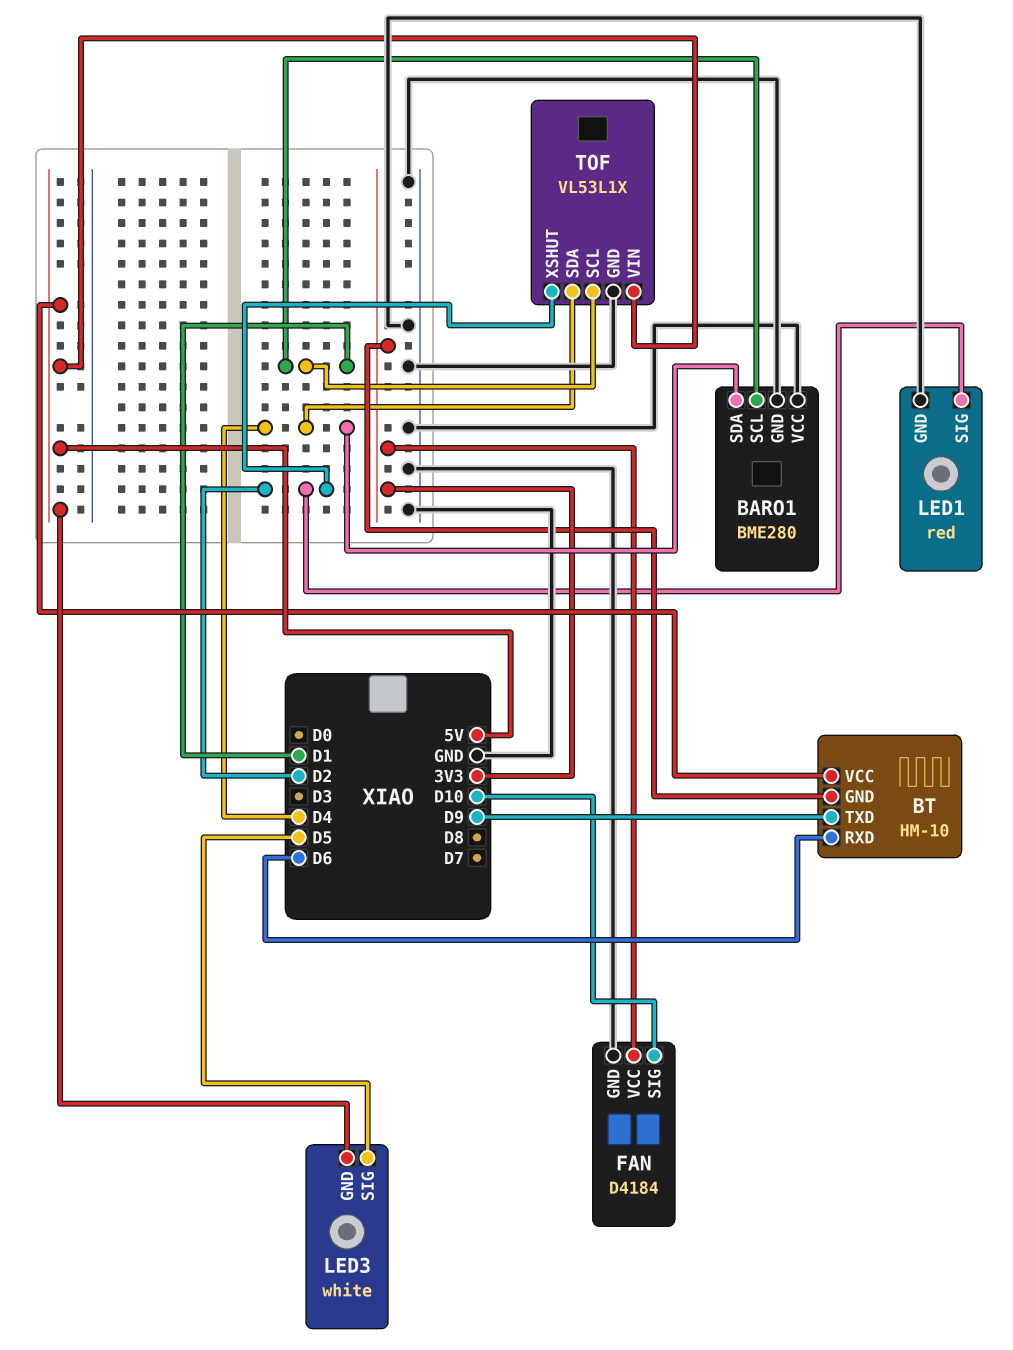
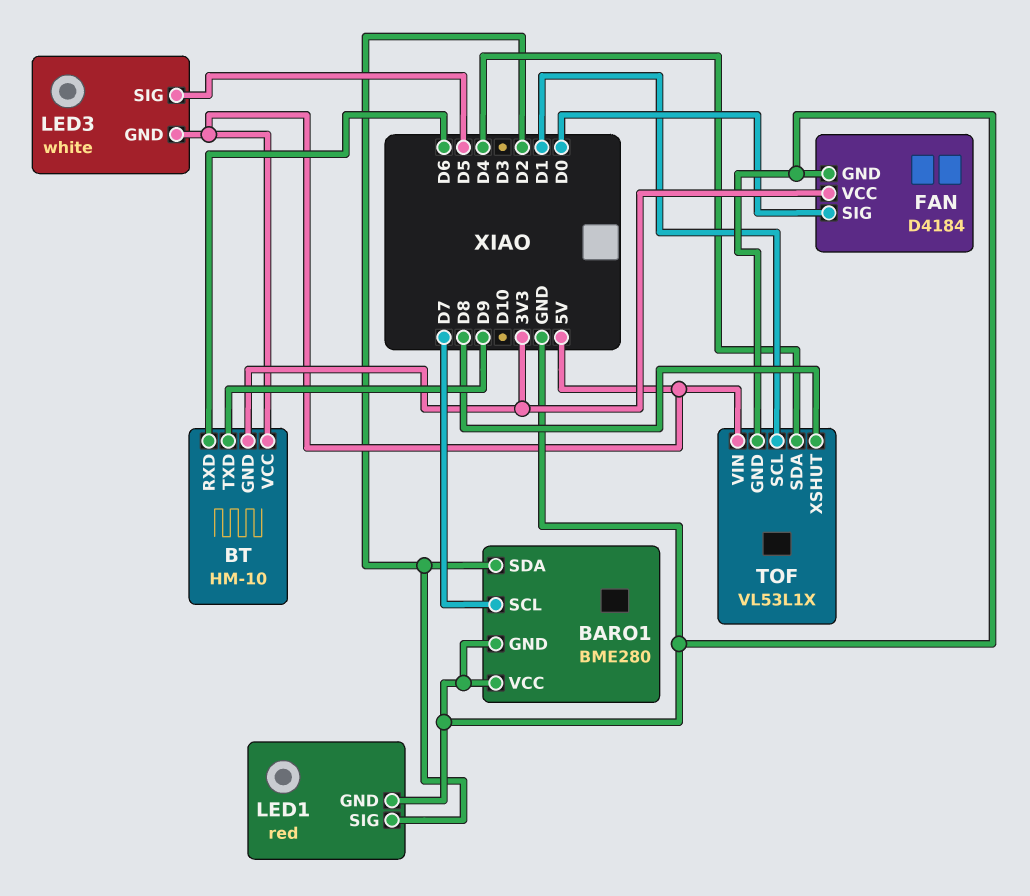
BARO1 pin SCL: D1 -> D7
BARO1 pin SDA: D4 -> D2
FAN pin SIG: D10 -> D0
TOF pin XSHUT: D2 -> D8

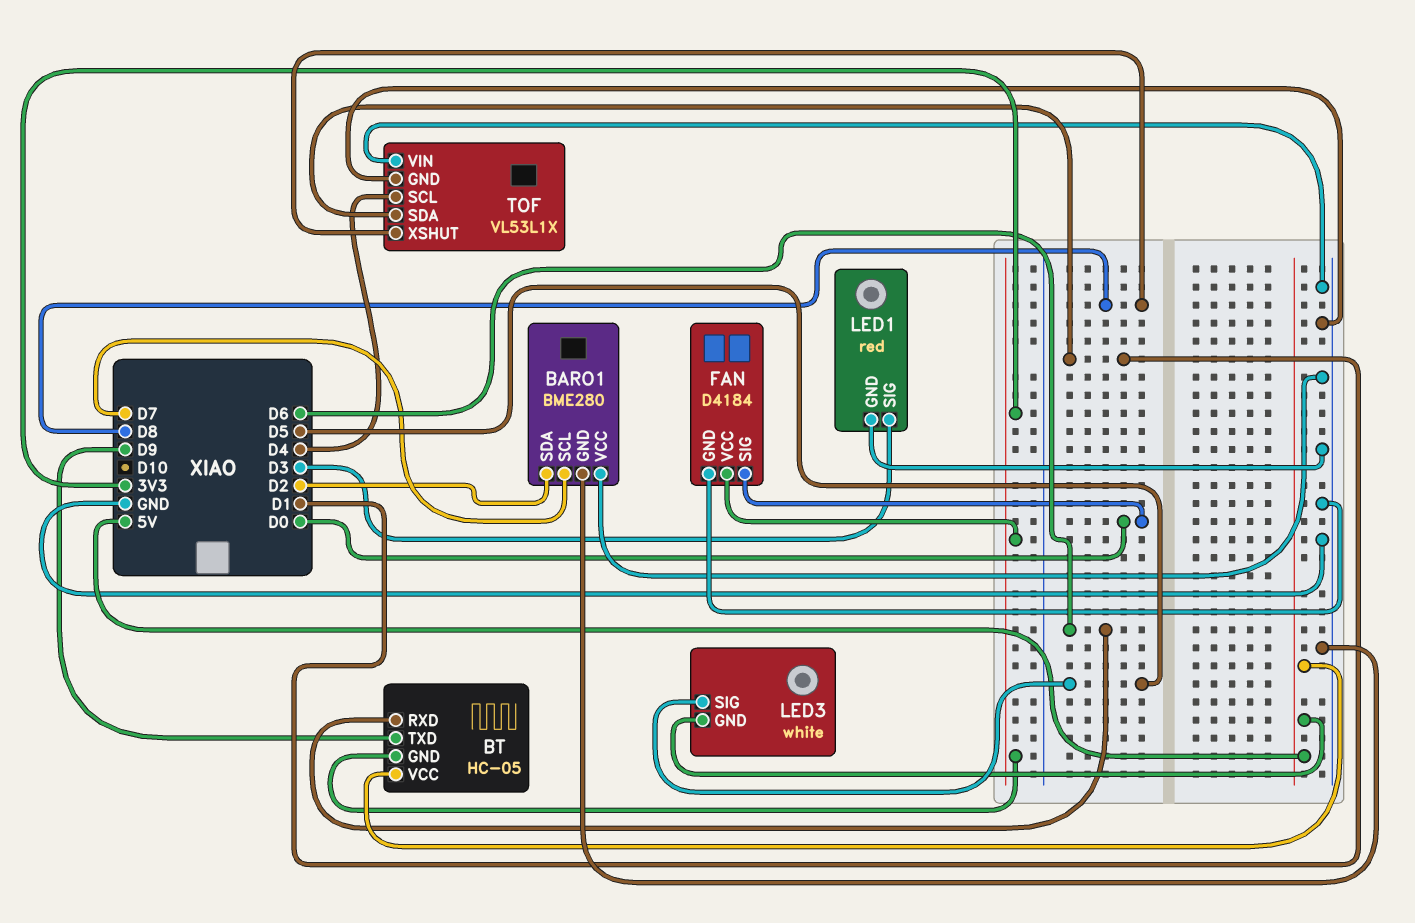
BT: HM-10 -> HC-05
LED1 pin SIG: D2 -> D3
TOF pin SCL: D1 -> D4
TOF pin SDA: D4 -> D1
TOF pin VIN: 5V -> GND

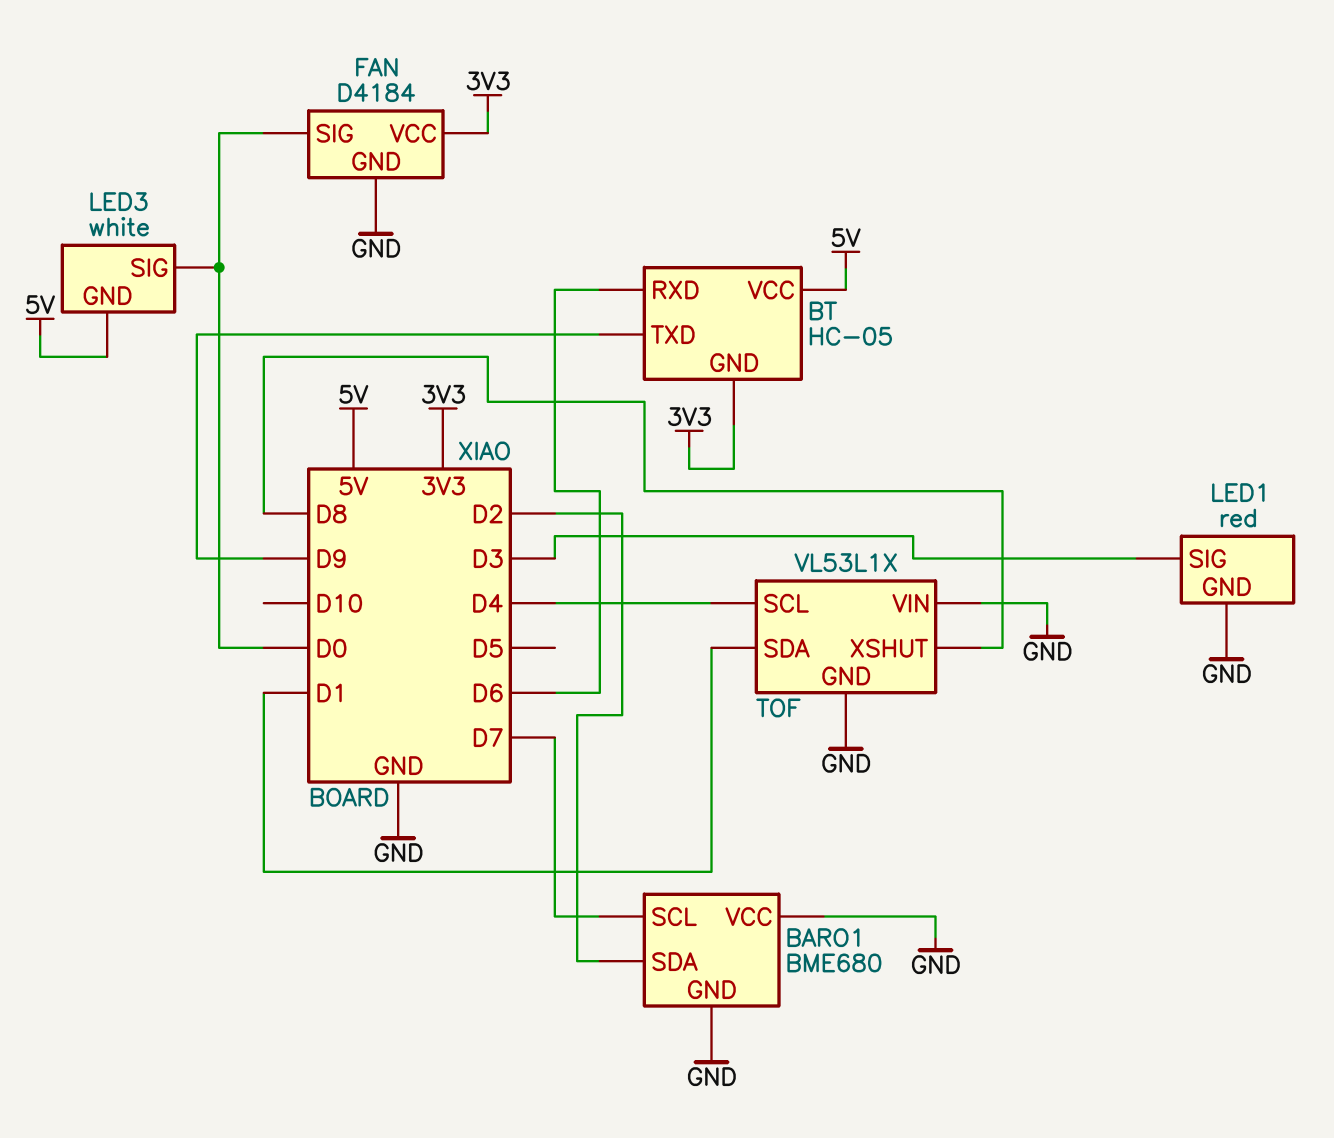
BARO1: BME280 -> BME680
LED3 pin SIG: D5 -> D0

